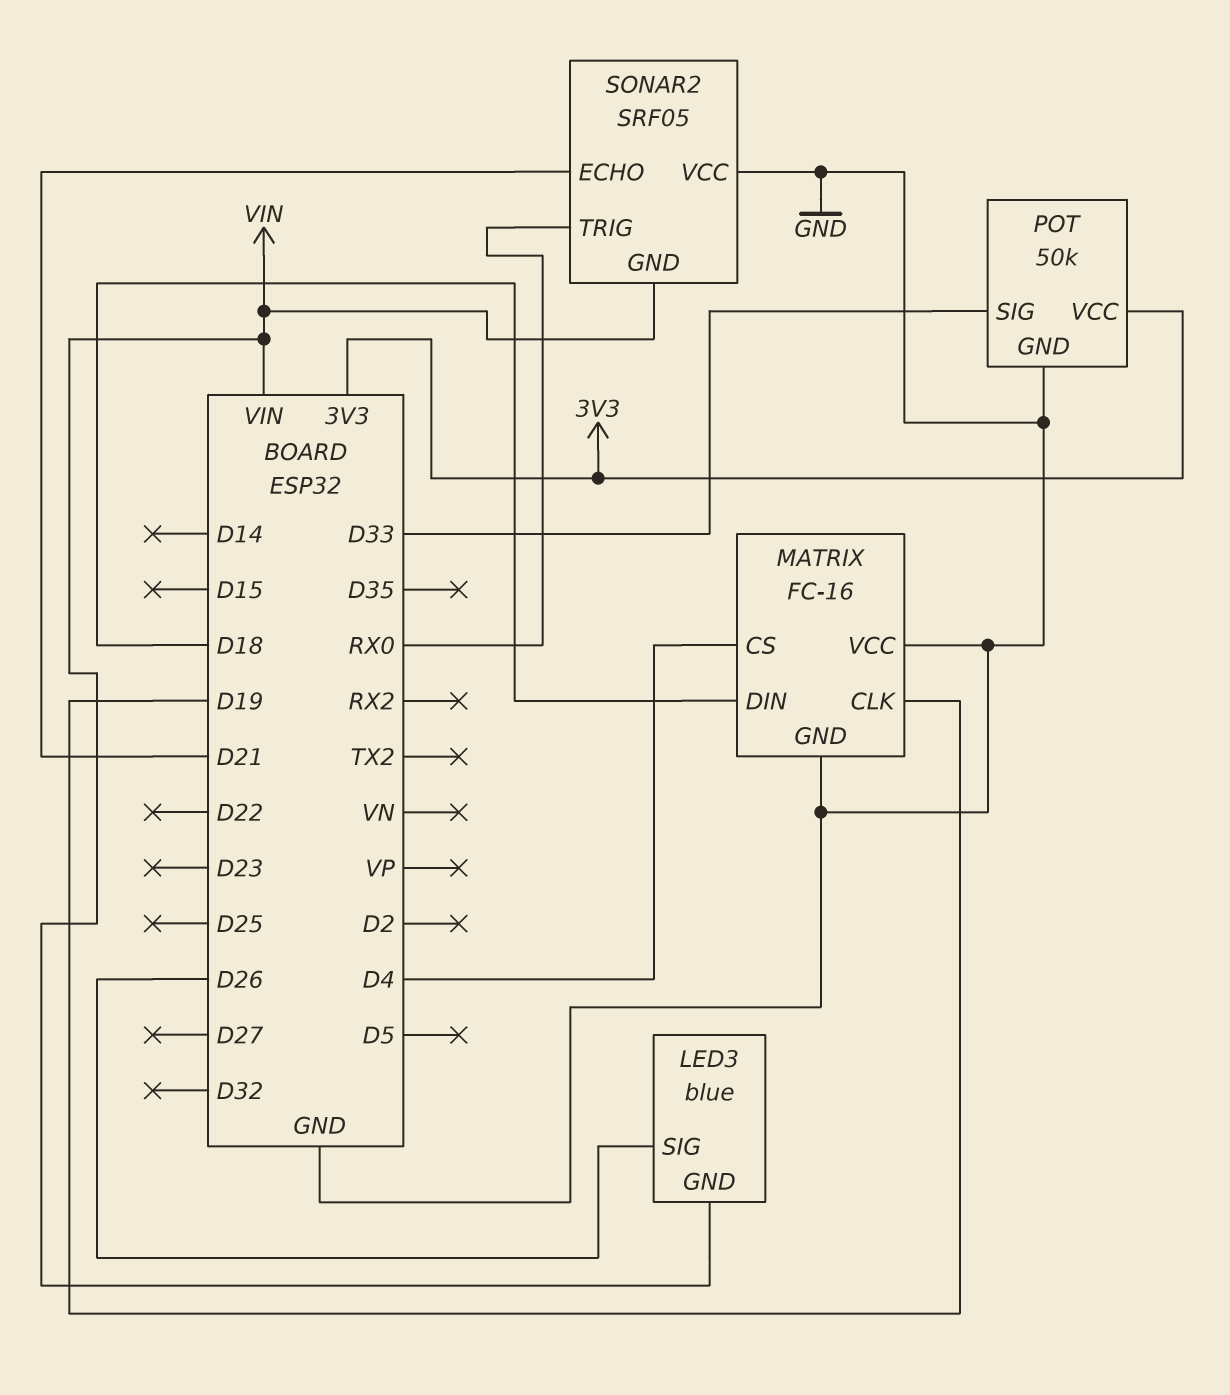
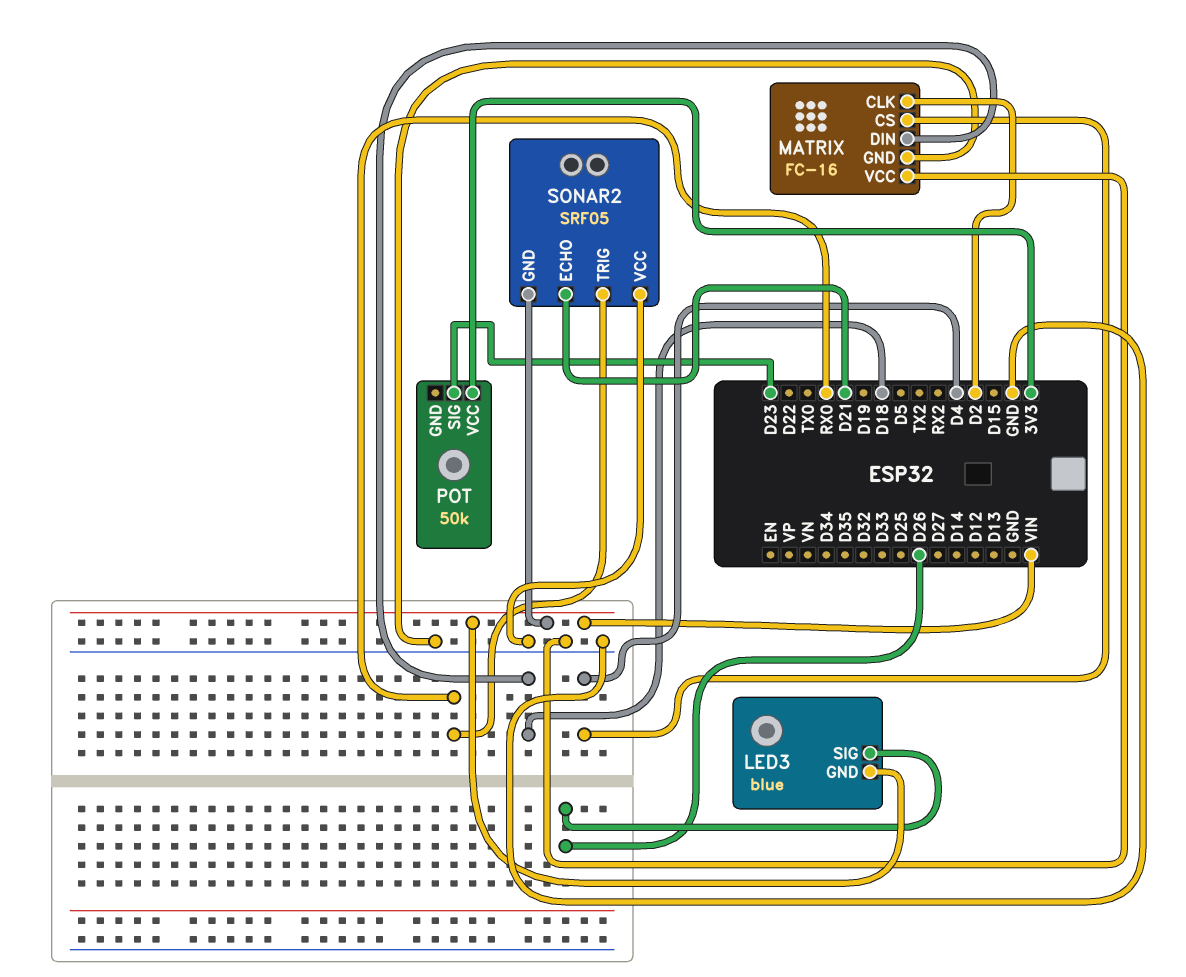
MATRIX pin CLK: D19 -> D2
POT pin GND: GND -> none
POT pin SIG: D33 -> D23

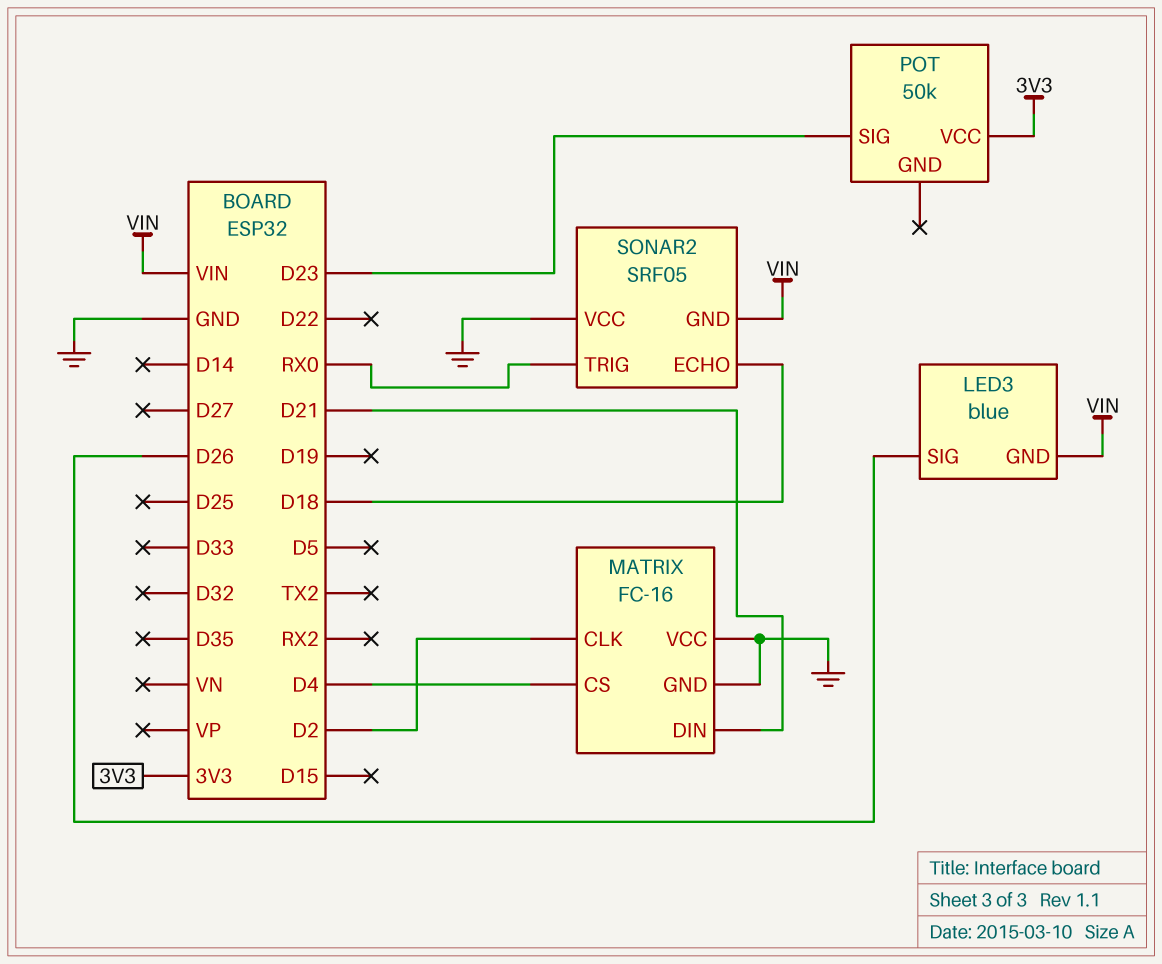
MATRIX pin DIN: D18 -> D21
SONAR2 pin ECHO: D21 -> D18

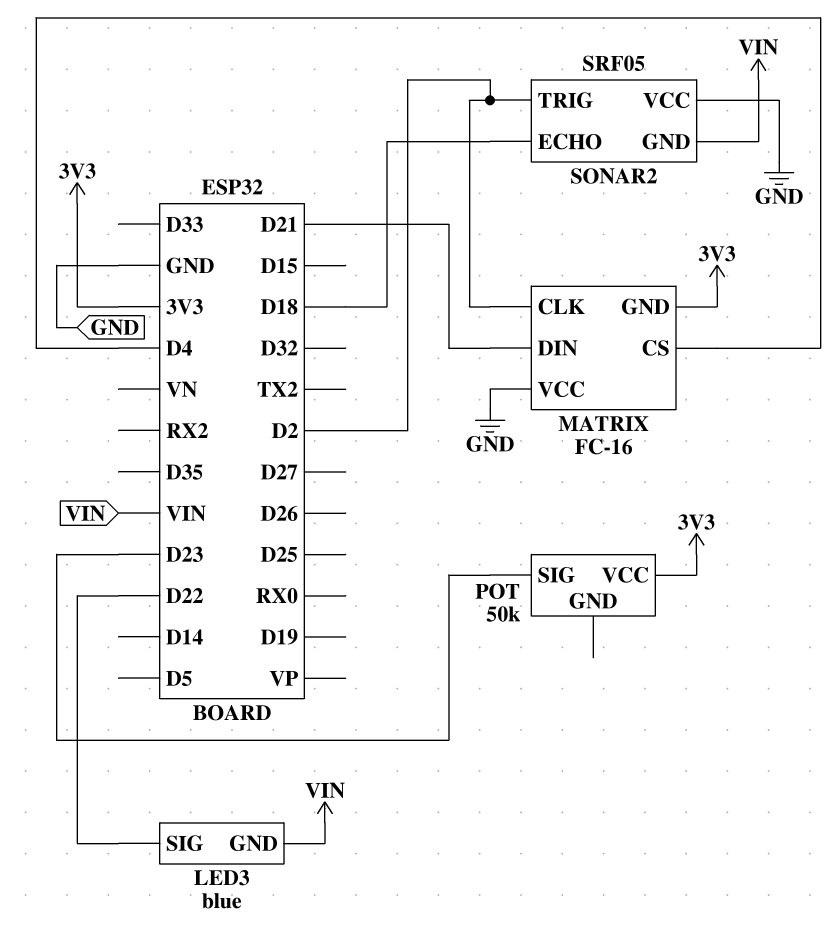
LED3 pin SIG: D26 -> D22
MATRIX pin GND: GND -> 3V3
SONAR2 pin TRIG: RX0 -> D2

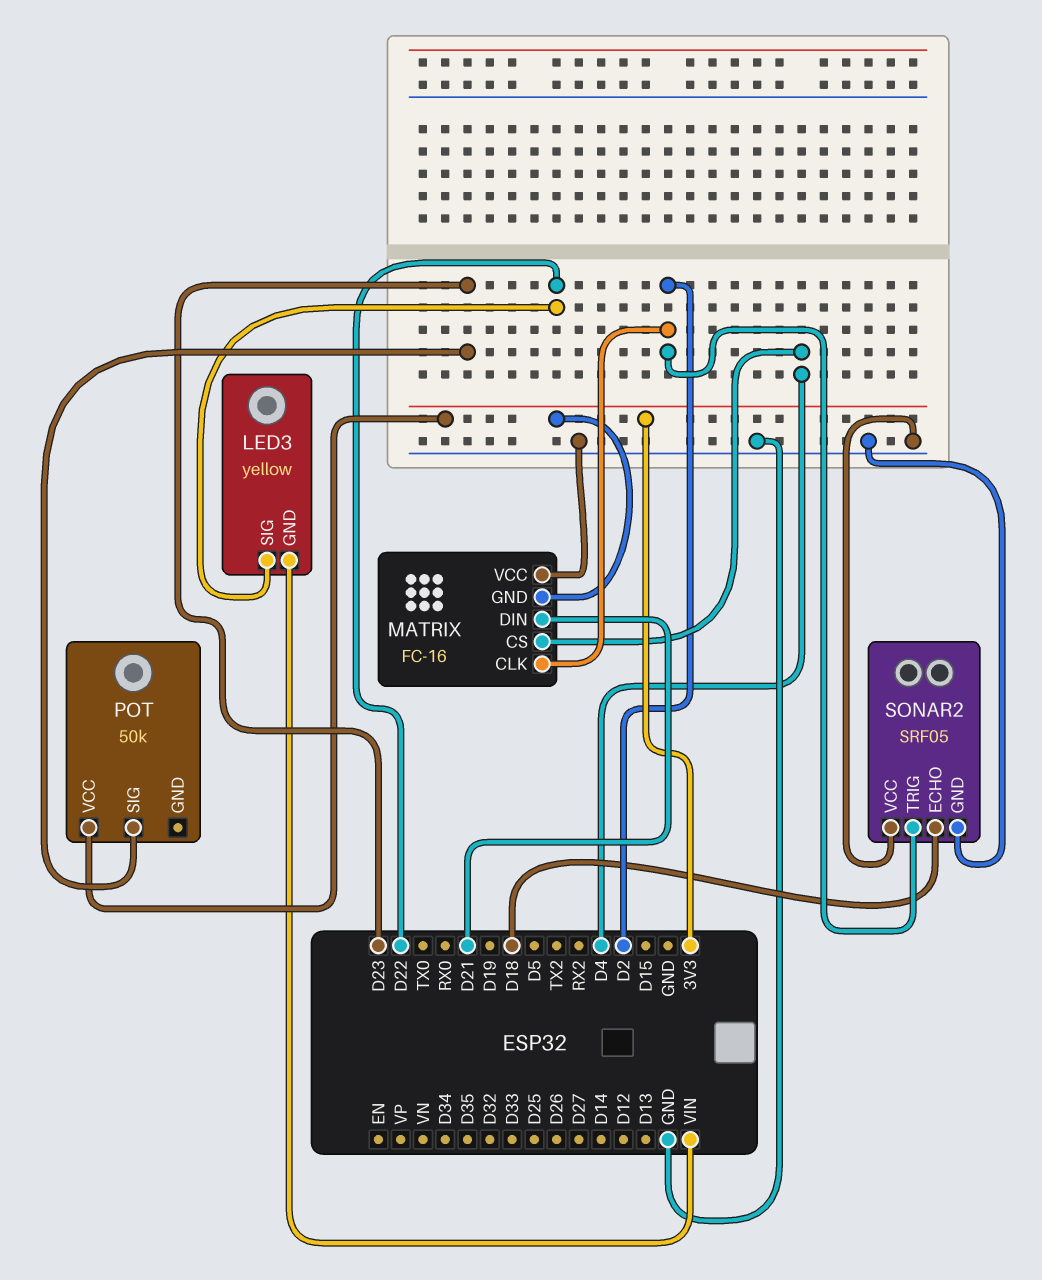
LED3: blue -> yellow
SONAR2 pin GND: VIN -> GND

